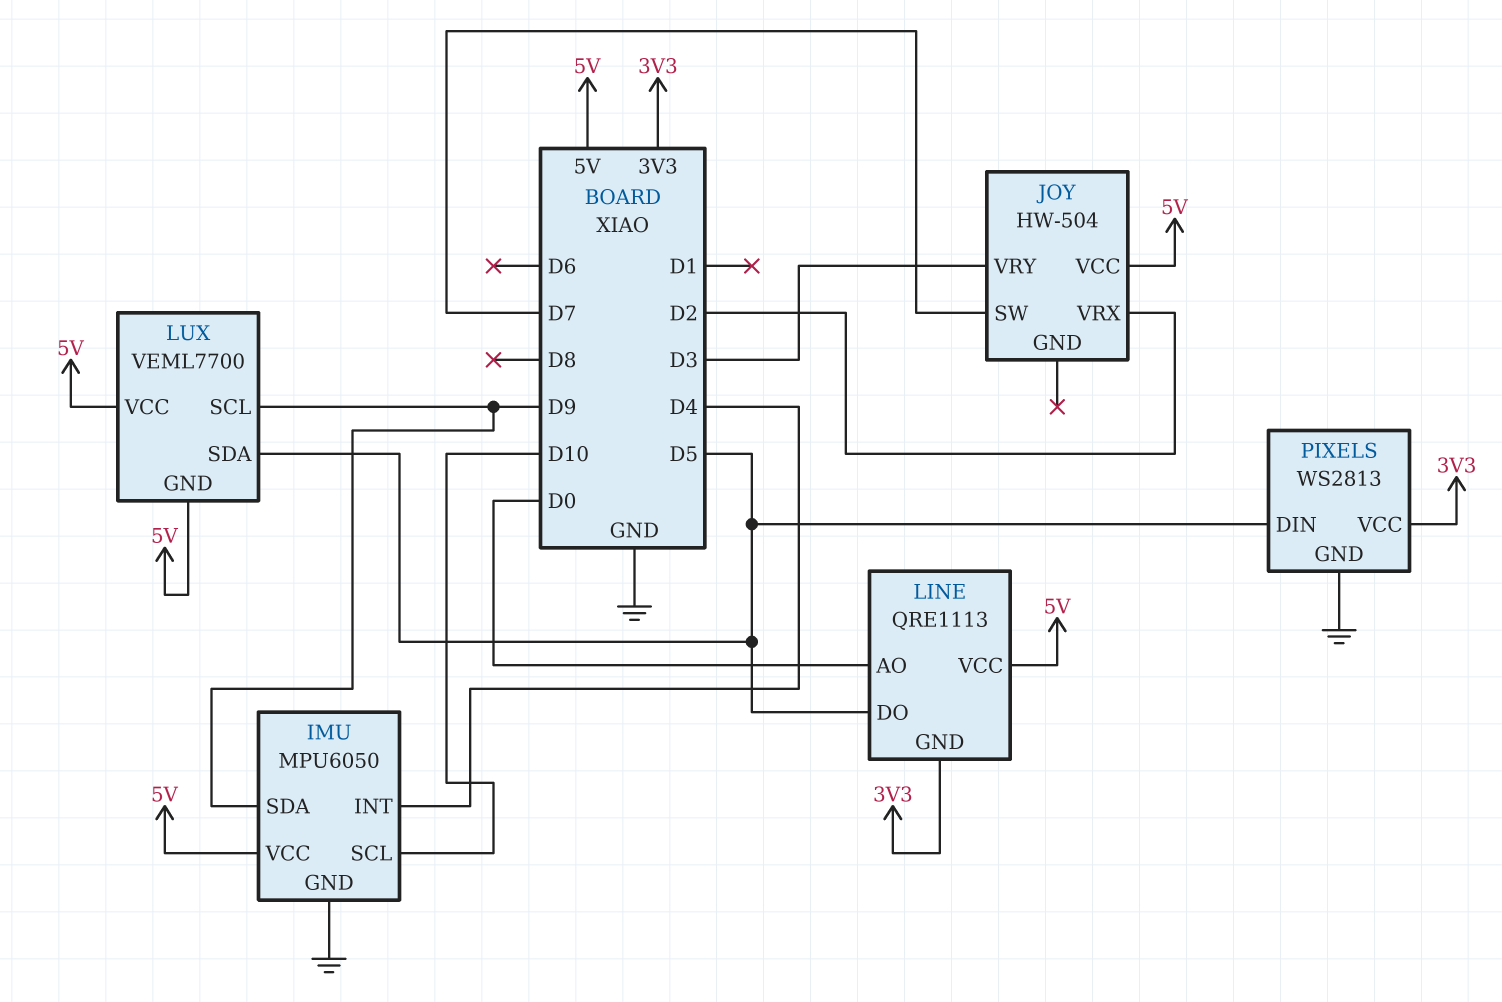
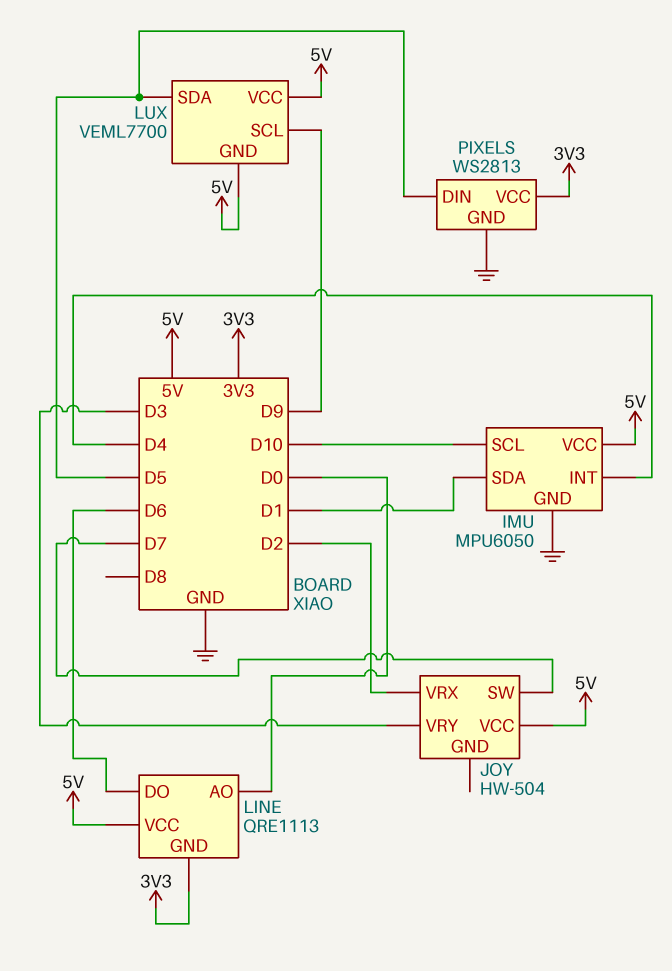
IMU pin SDA: D9 -> D1
LINE pin DO: D5 -> D6

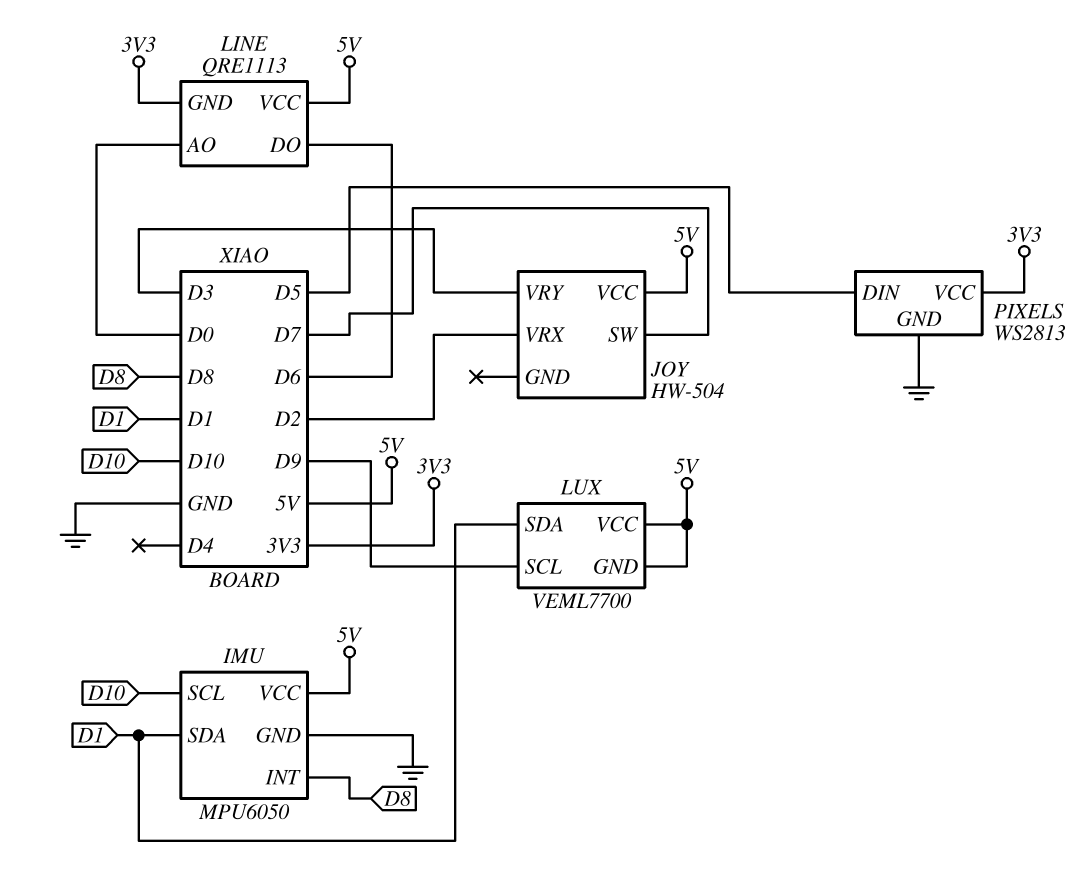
IMU pin INT: D4 -> D8
LUX pin SDA: D5 -> D1

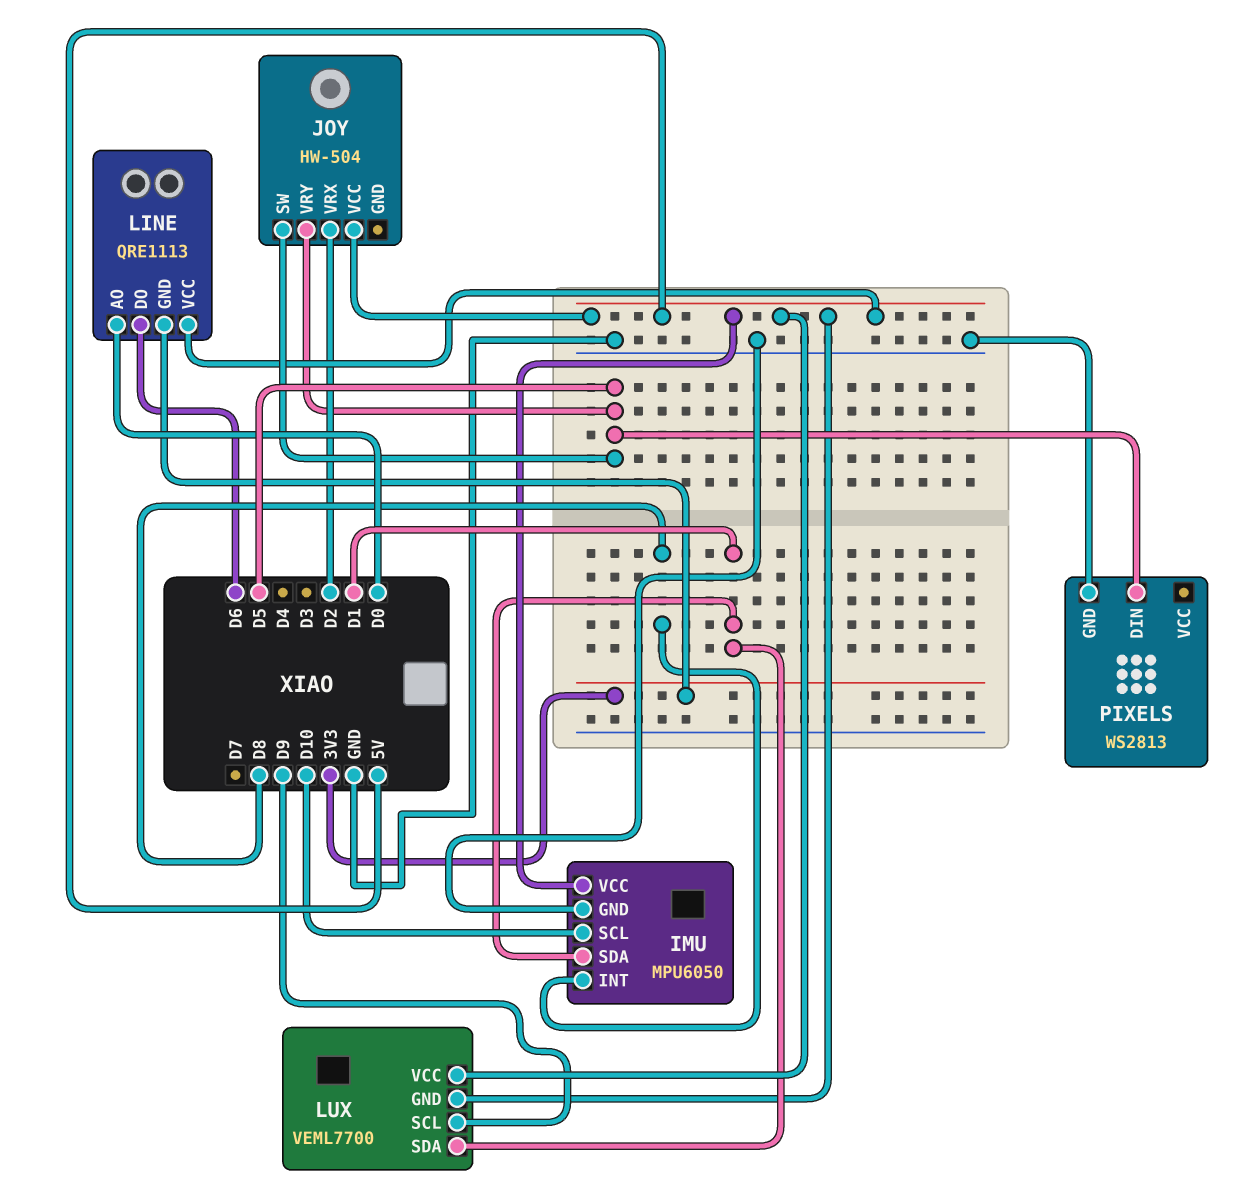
JOY pin SW: D7 -> D5
JOY pin VRY: D3 -> D5
PIXELS pin VCC: 3V3 -> none

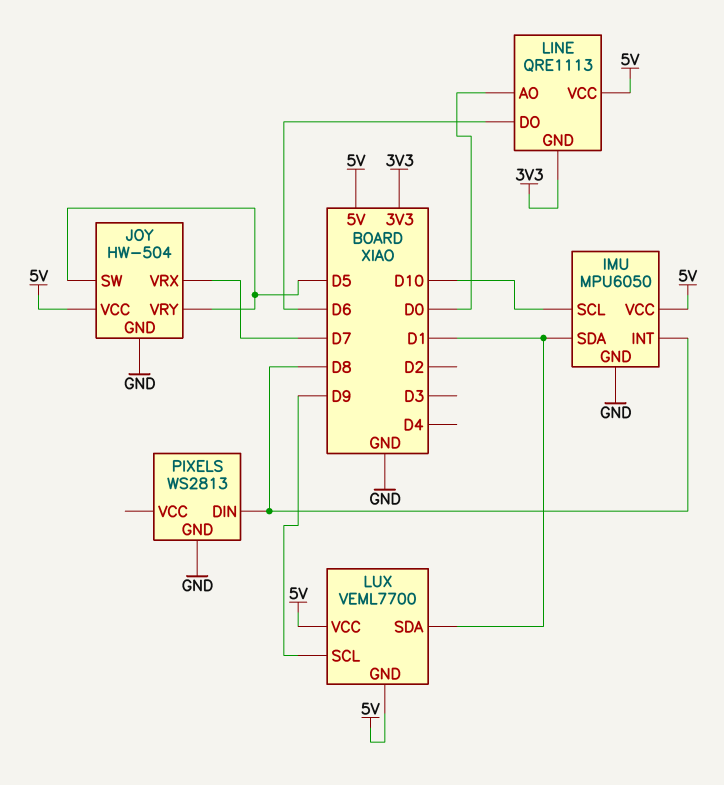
JOY pin GND: none -> GND
JOY pin VRX: D2 -> D7
PIXELS pin DIN: D5 -> D8

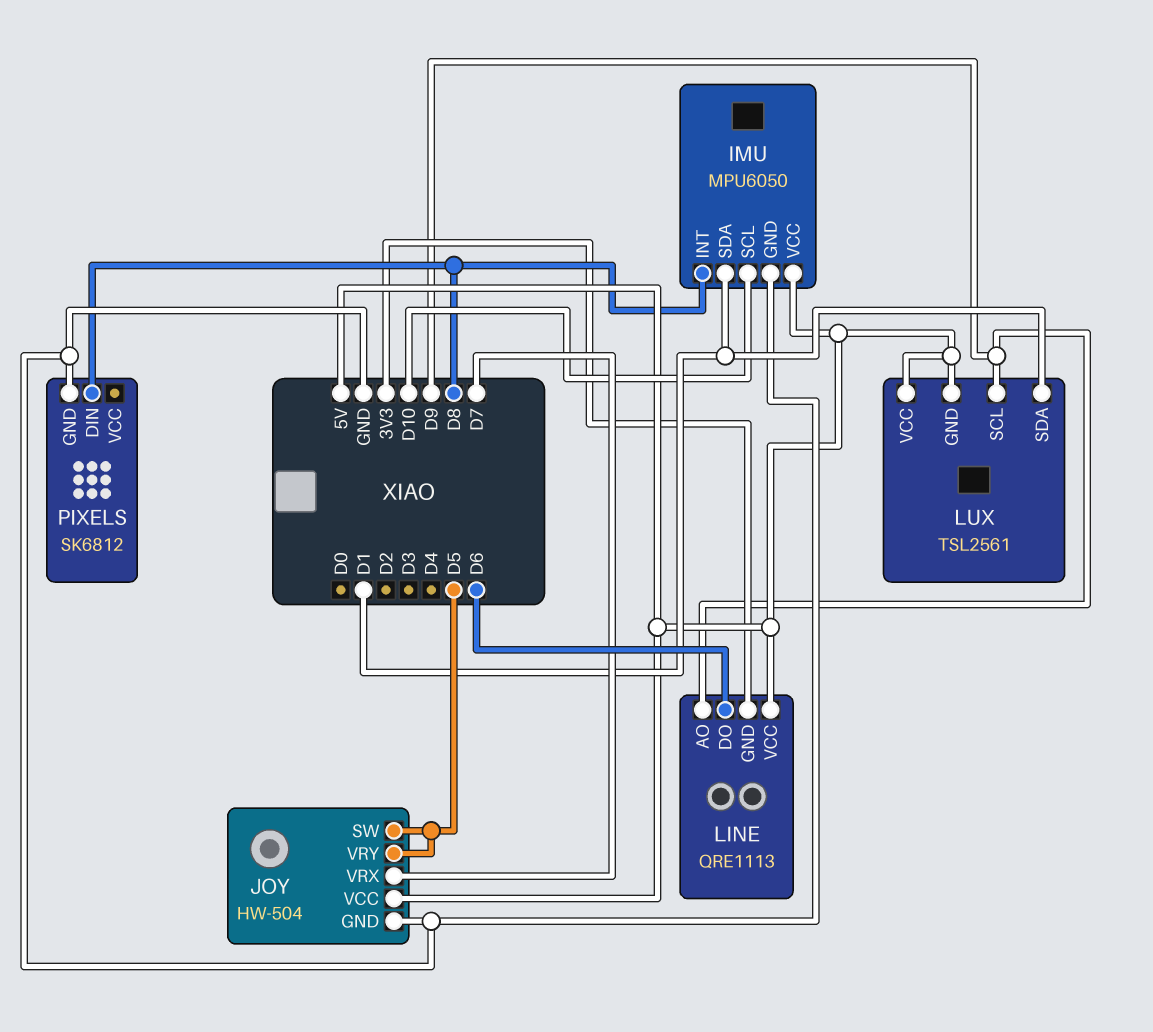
LINE pin AO: D0 -> D9
LUX: VEML7700 -> TSL2561
PIXELS: WS2813 -> SK6812

